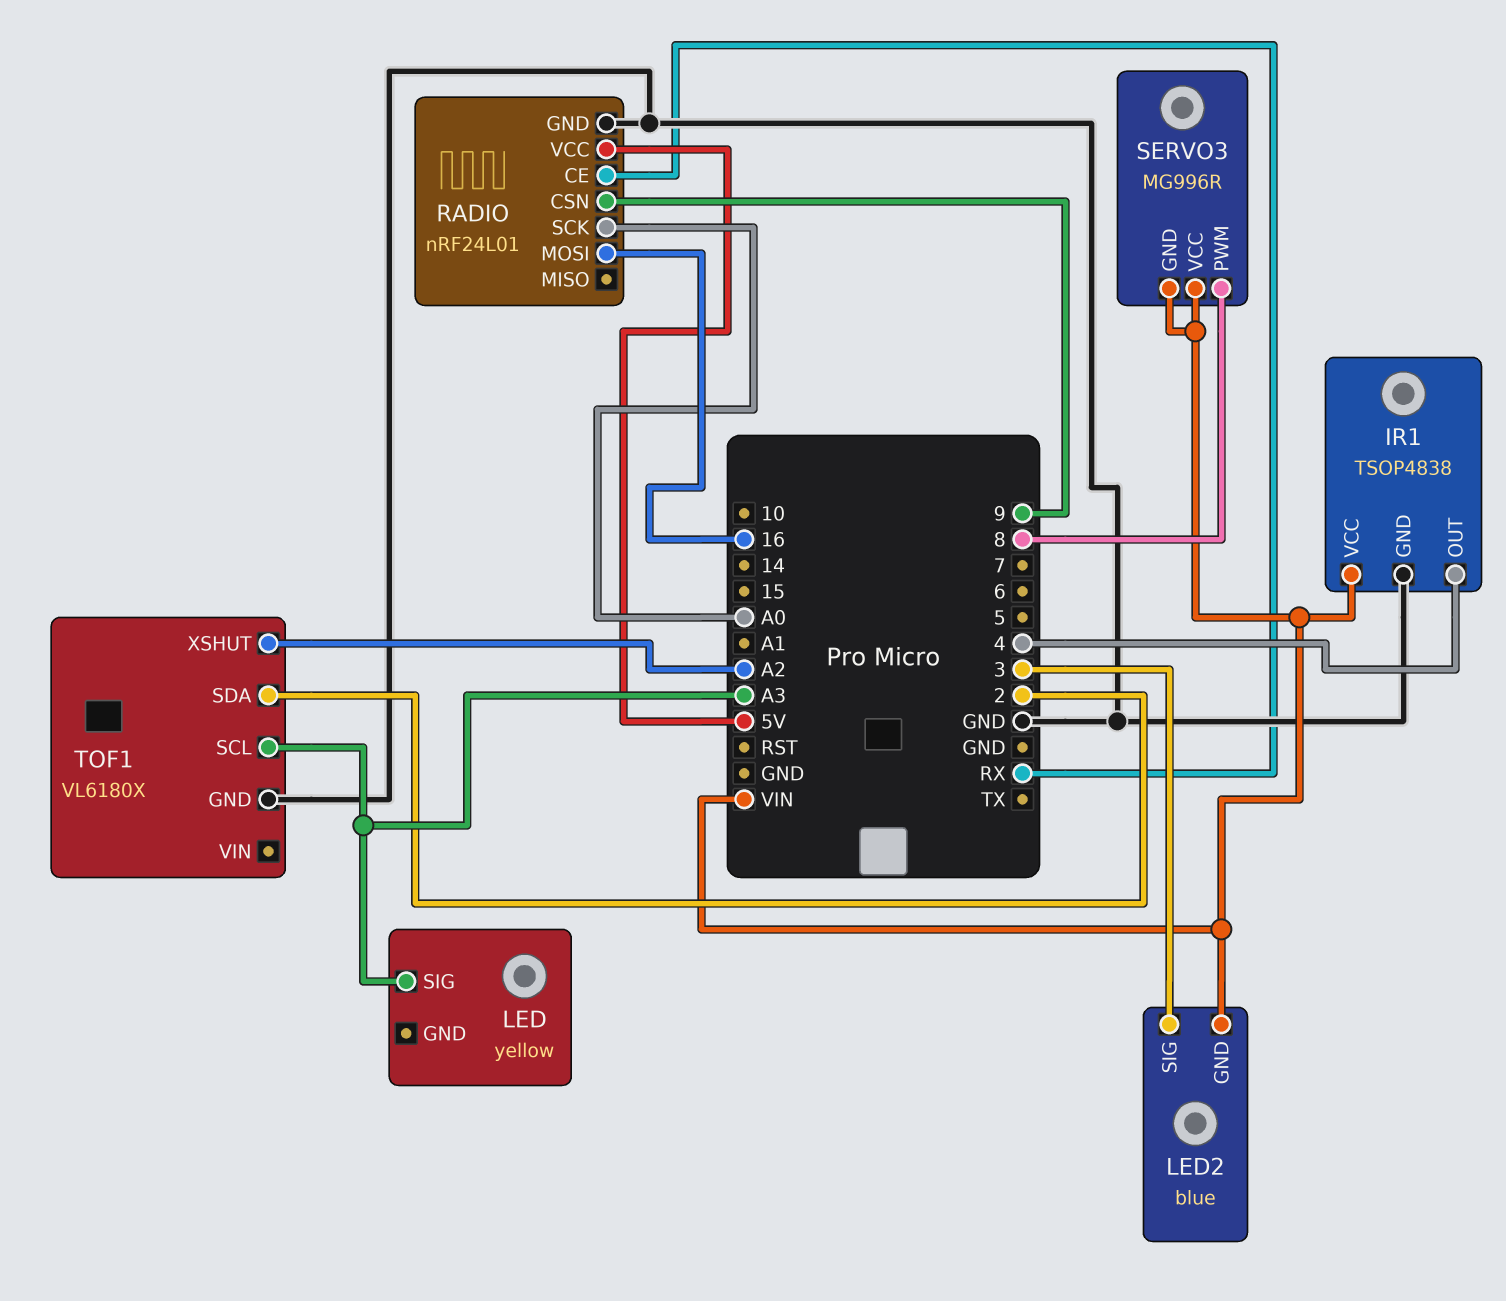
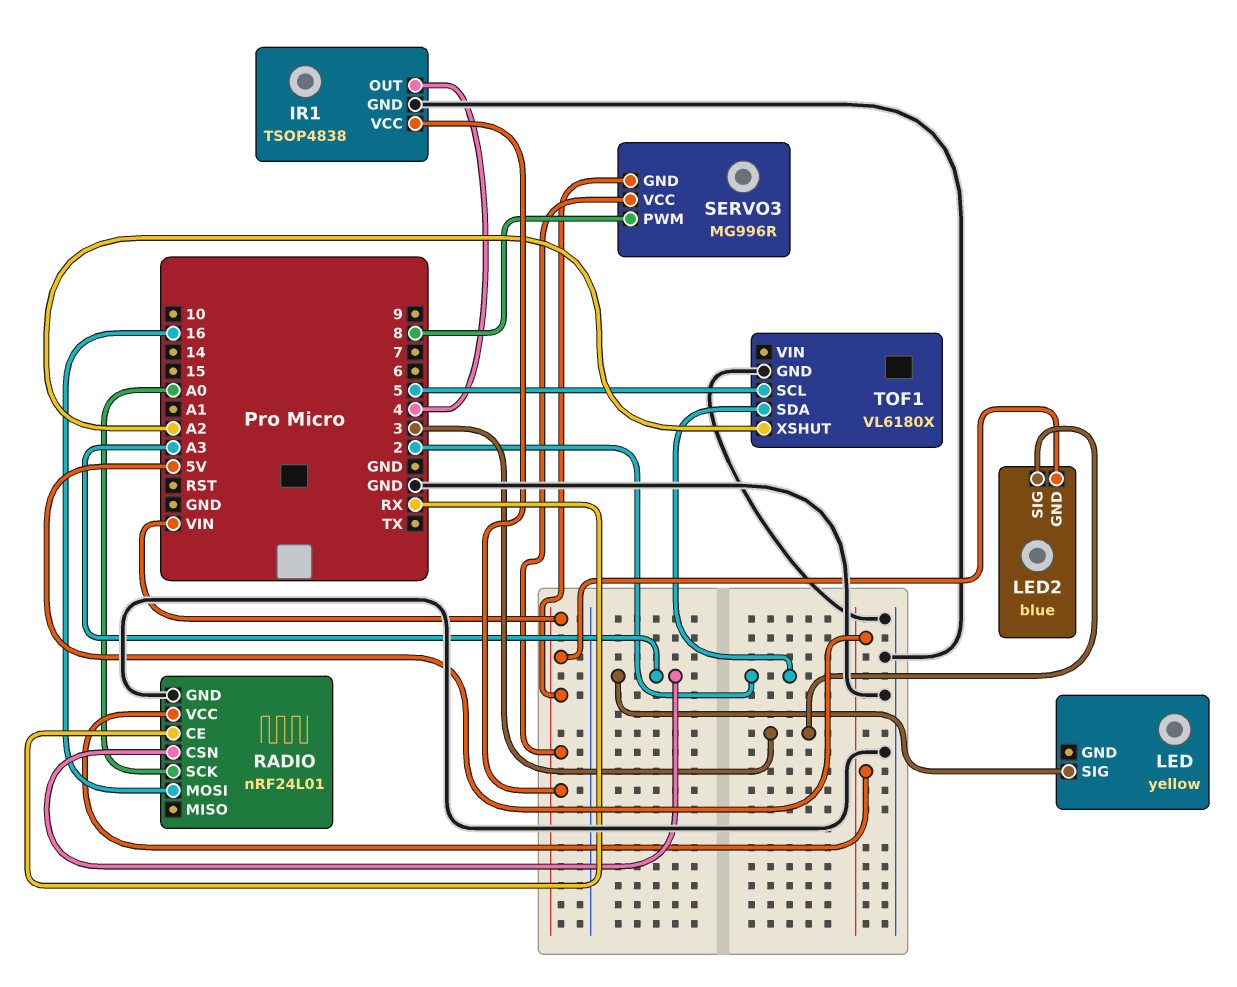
RADIO pin CSN: 9 -> A3
TOF1 pin SCL: A3 -> 5

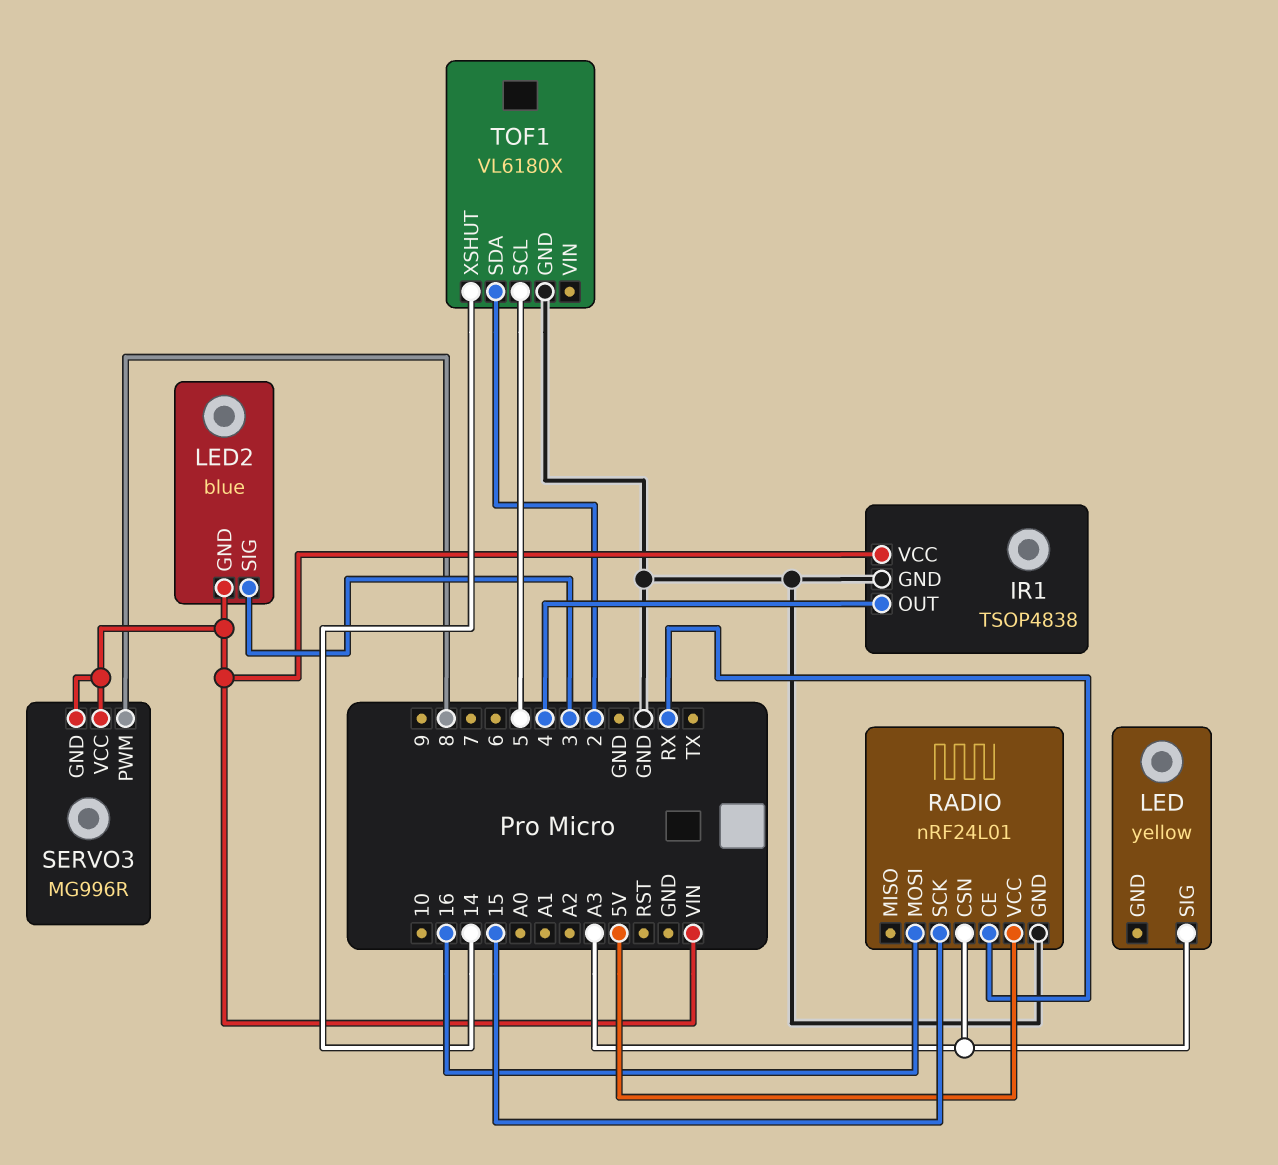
RADIO pin SCK: A0 -> 15
TOF1 pin XSHUT: A2 -> 14

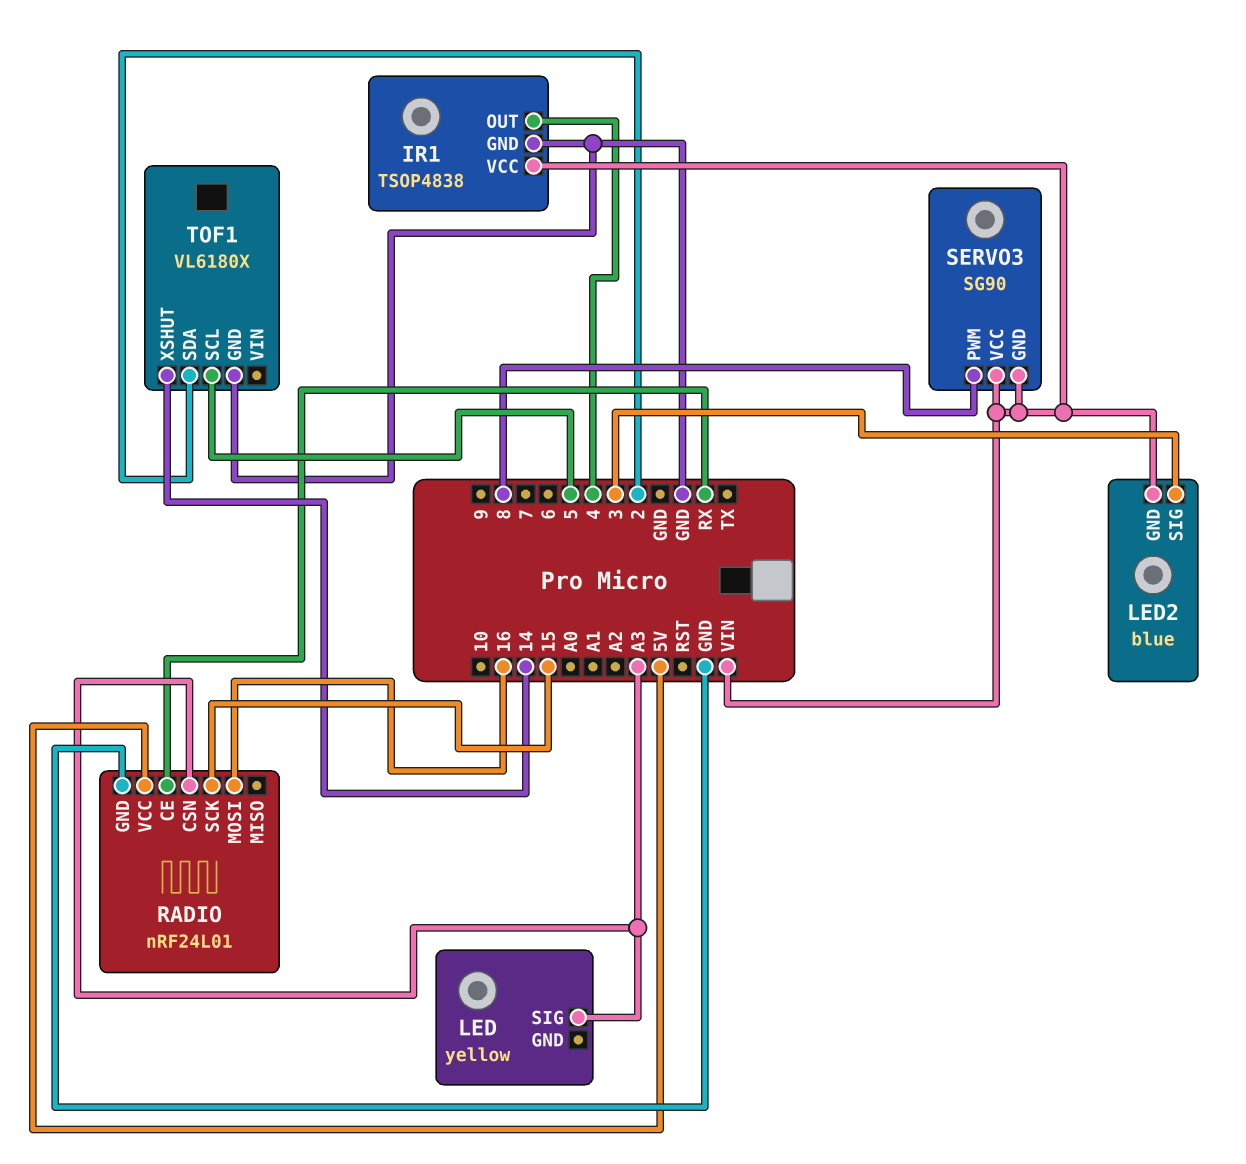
SERVO3: MG996R -> SG90

